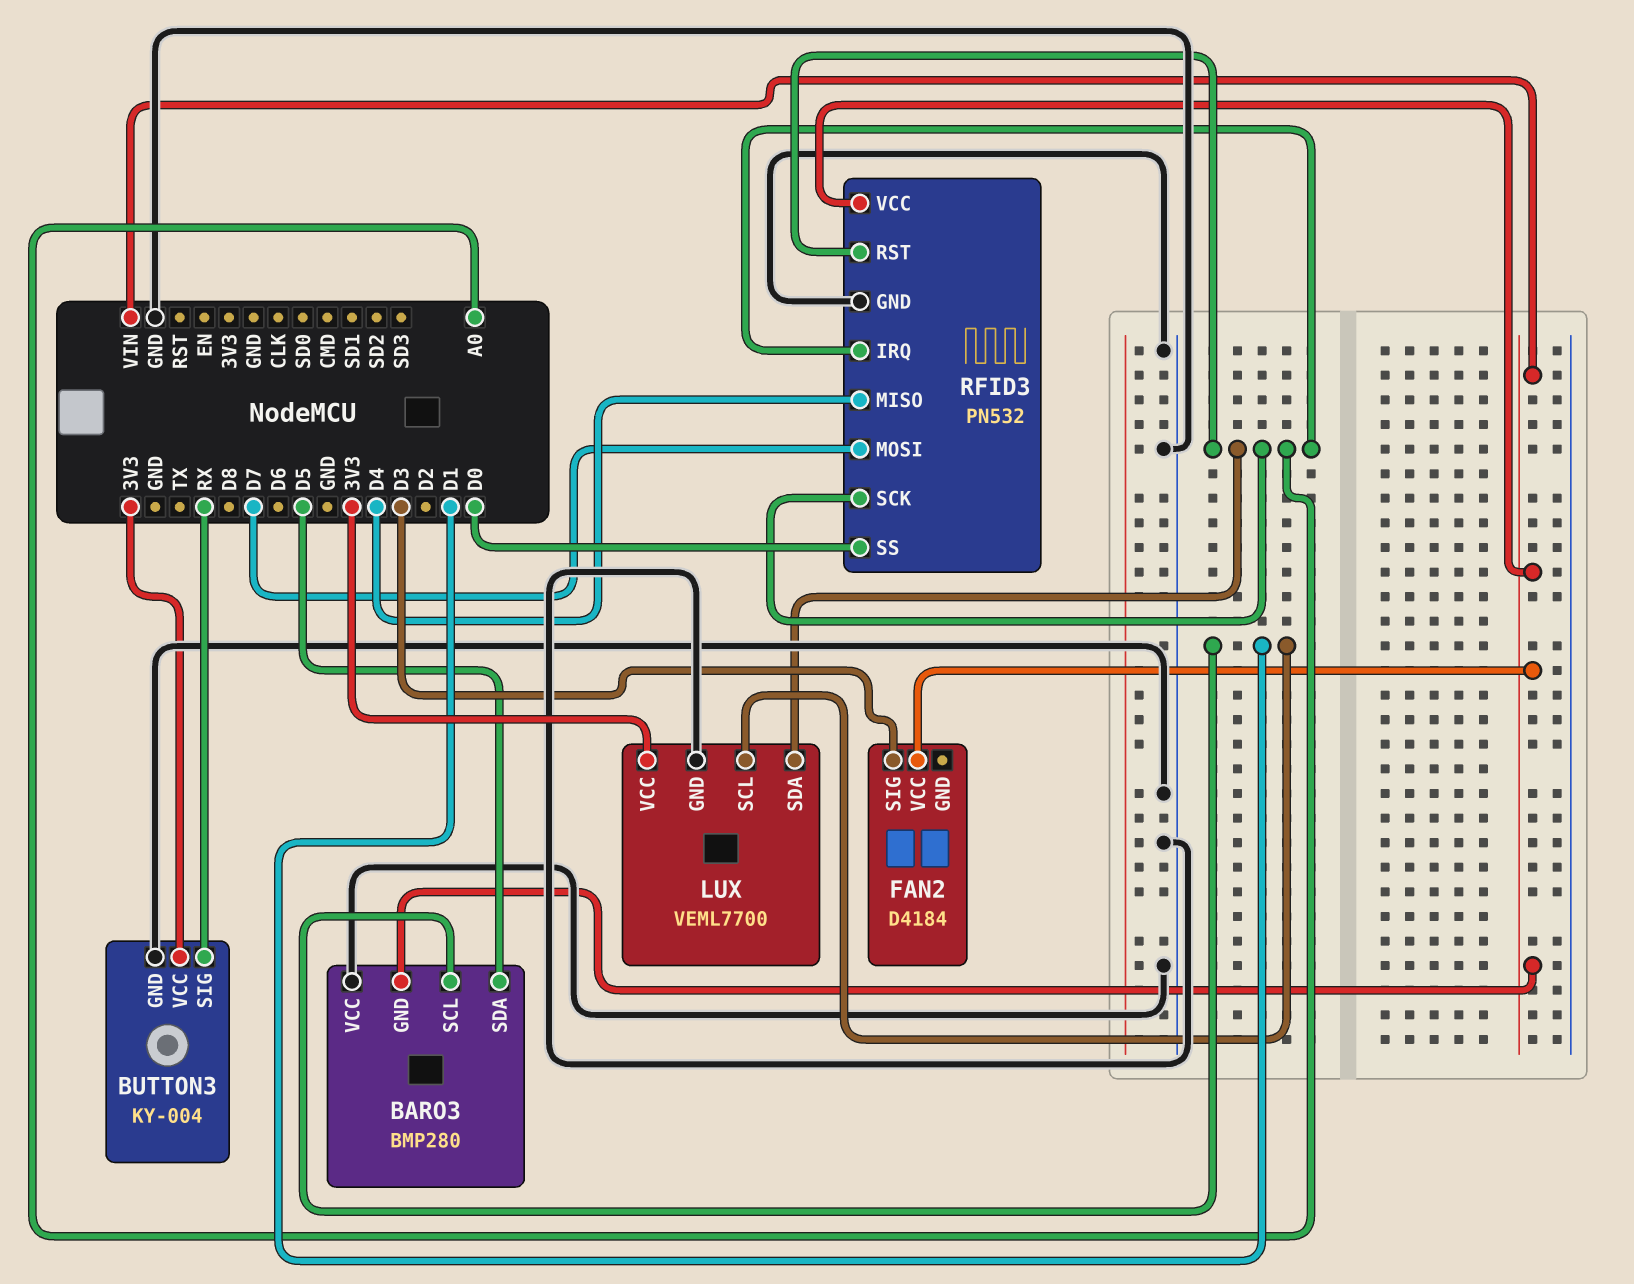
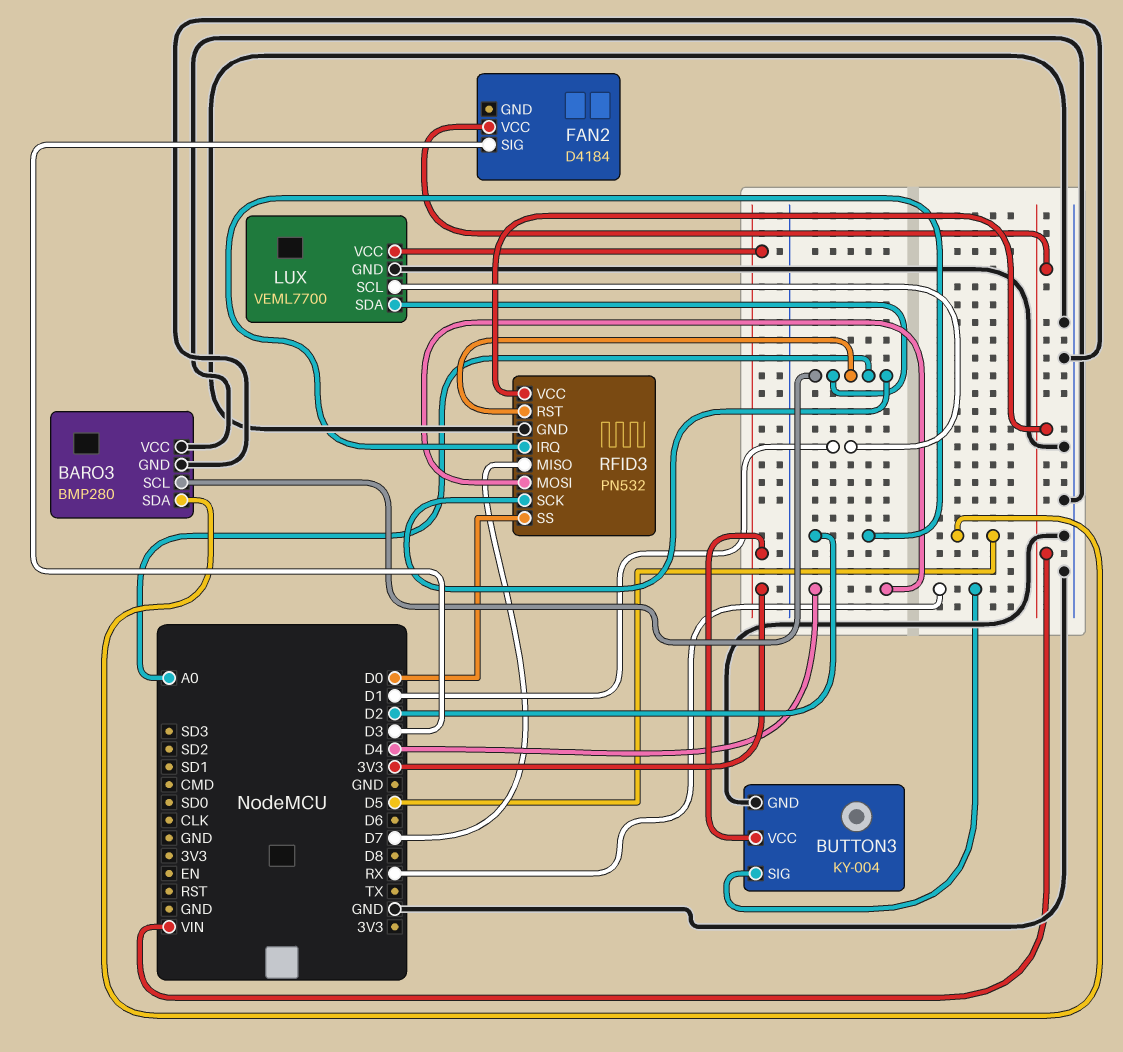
BARO3 pin GND: VIN -> GND
BARO3 pin SCL: D1 -> A0
RFID3 pin IRQ: A0 -> D2
RFID3 pin MISO: D4 -> D7
RFID3 pin MOSI: D7 -> D4

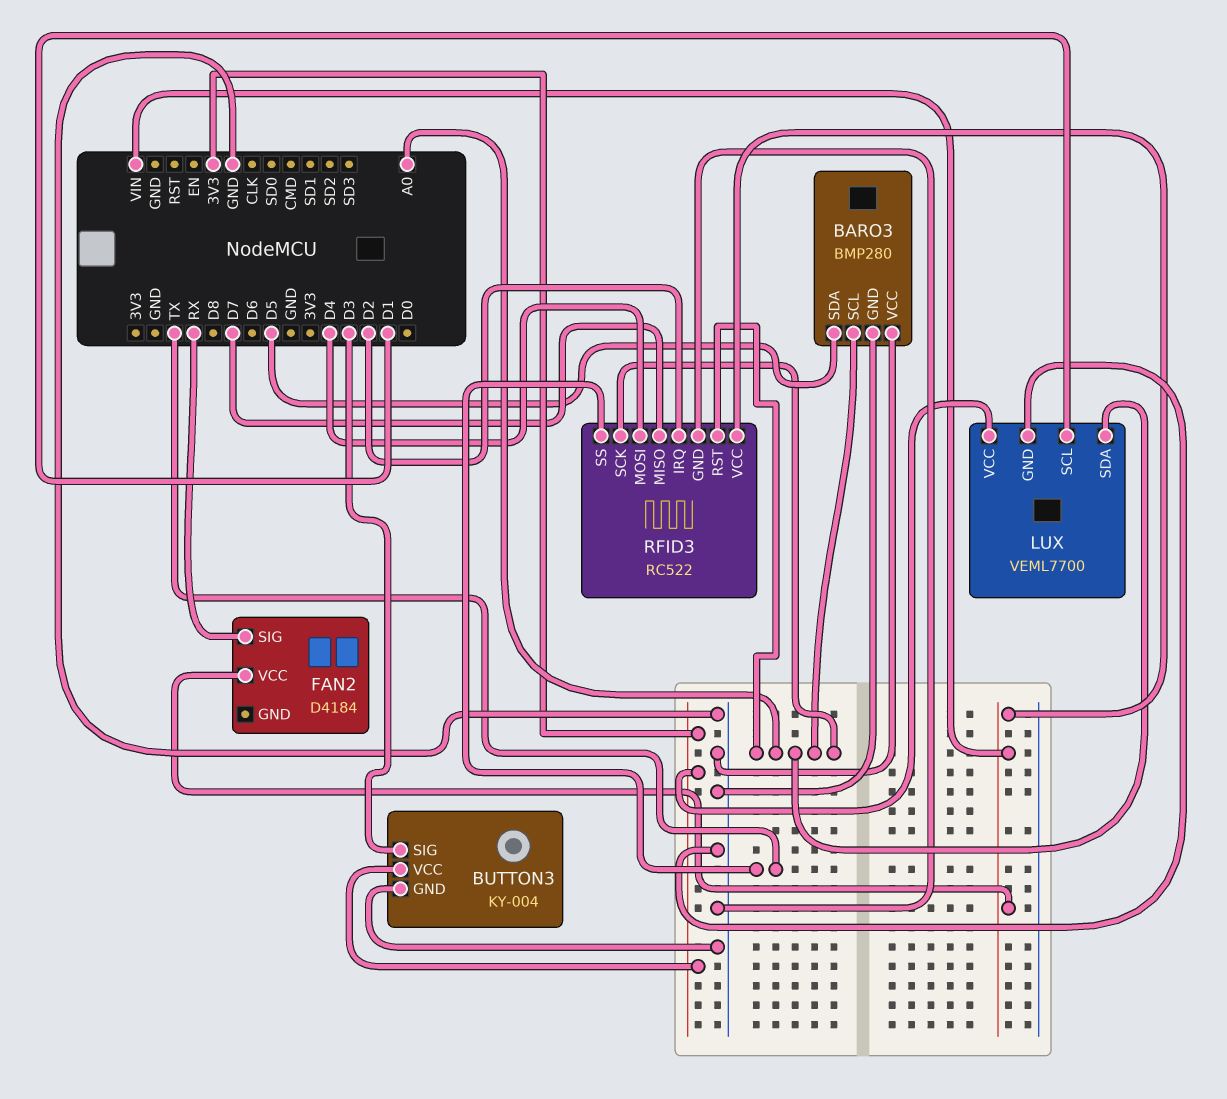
BUTTON3 pin SIG: RX -> D3
FAN2 pin SIG: D3 -> RX
RFID3: PN532 -> RC522
RFID3 pin SS: D0 -> TX

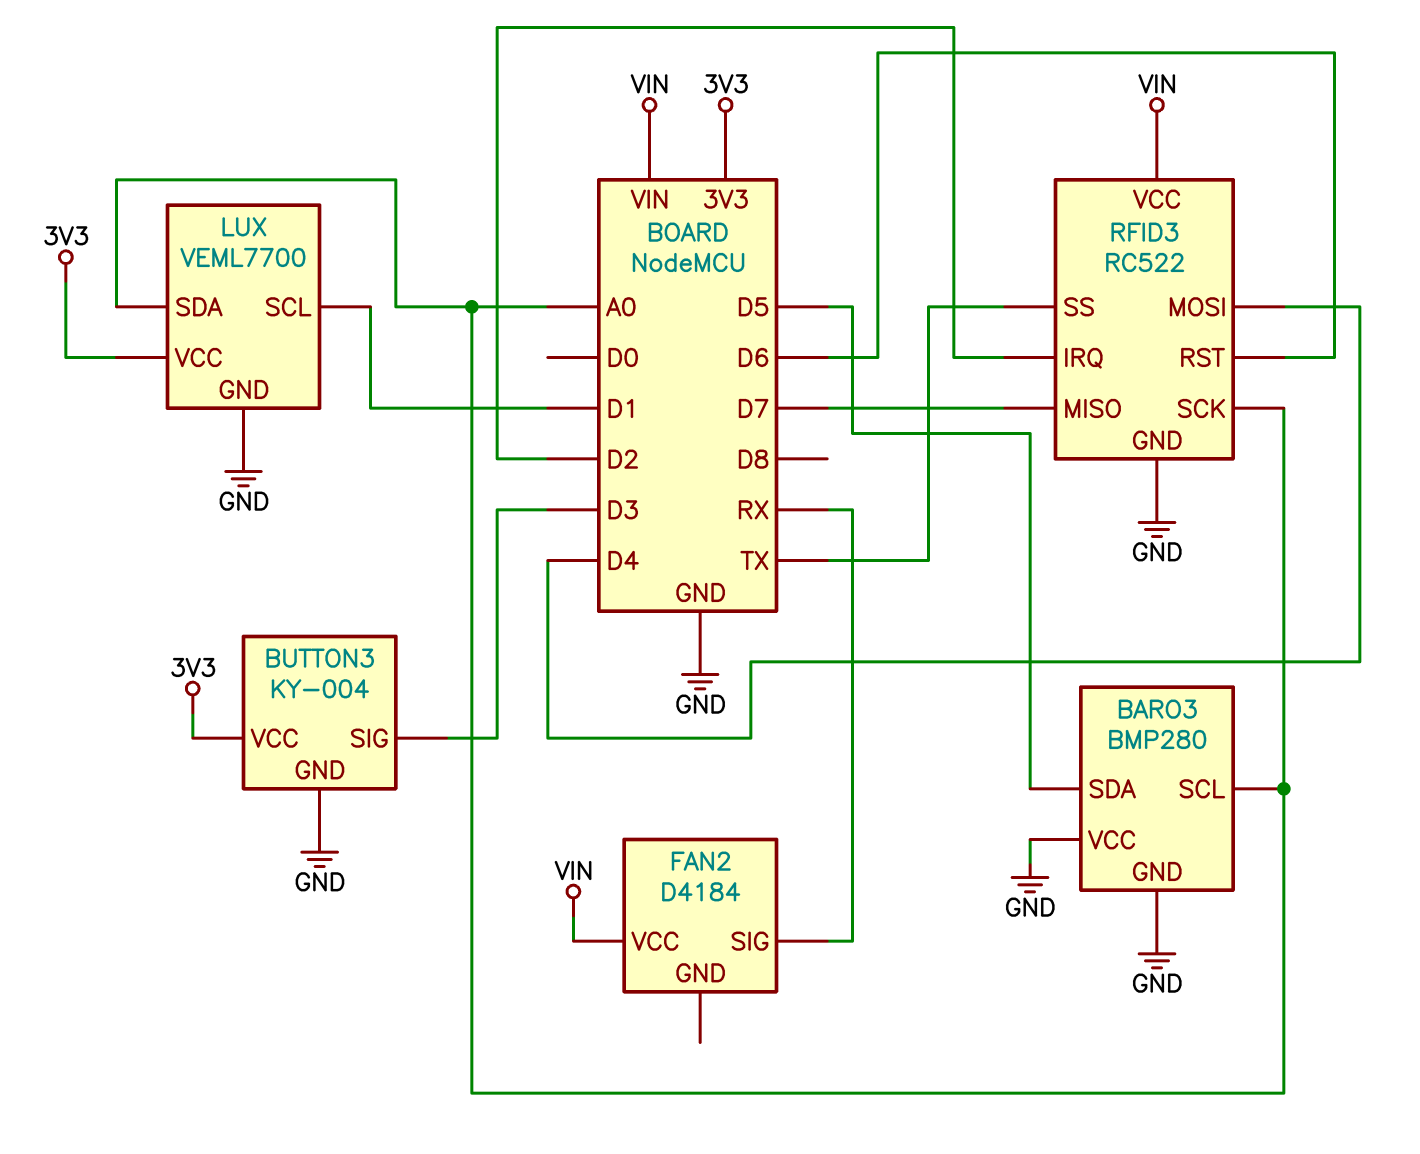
RFID3 pin RST: A0 -> D6

